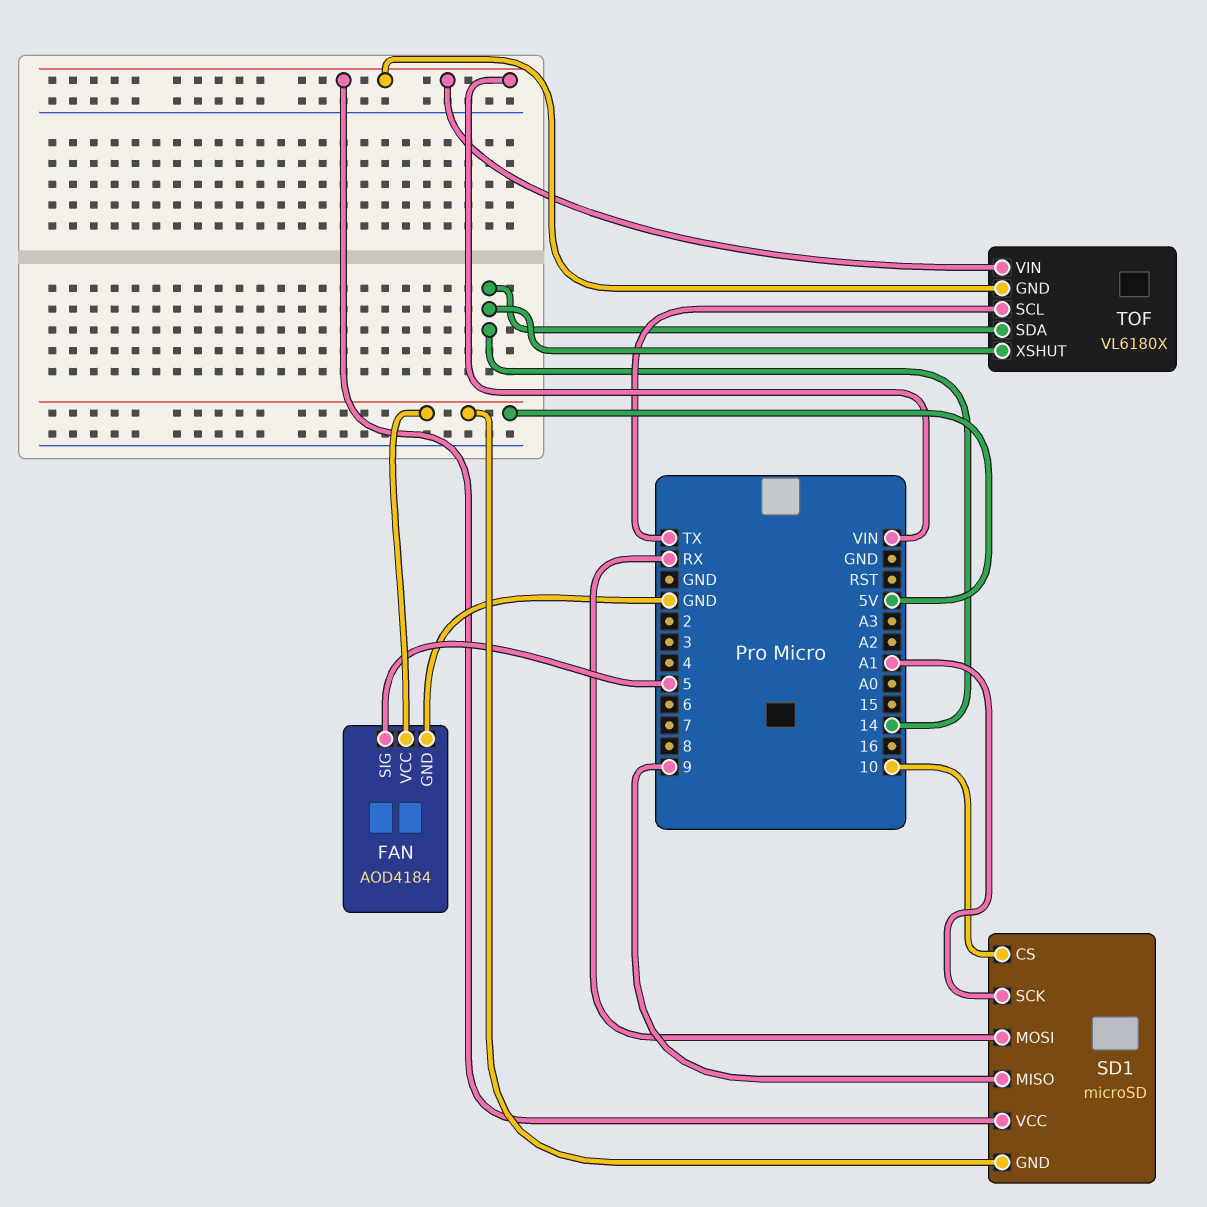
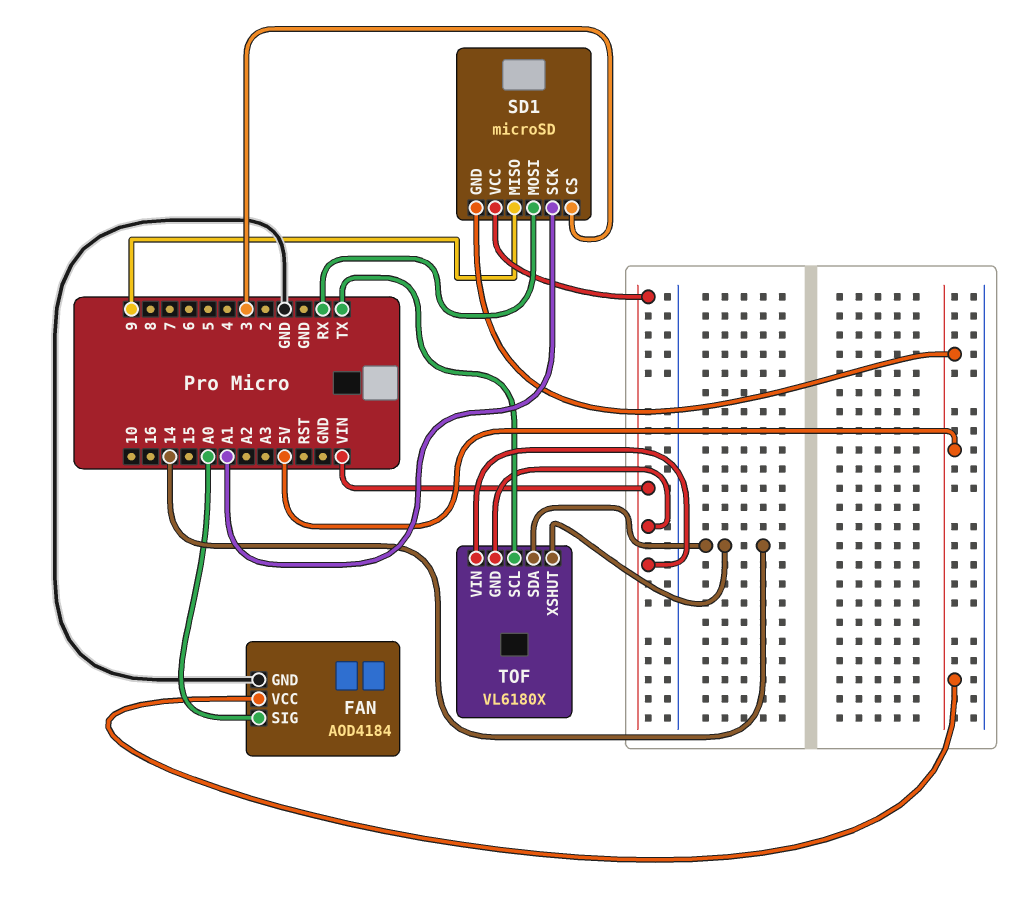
FAN pin SIG: 5 -> A0
SD1 pin CS: 10 -> 3

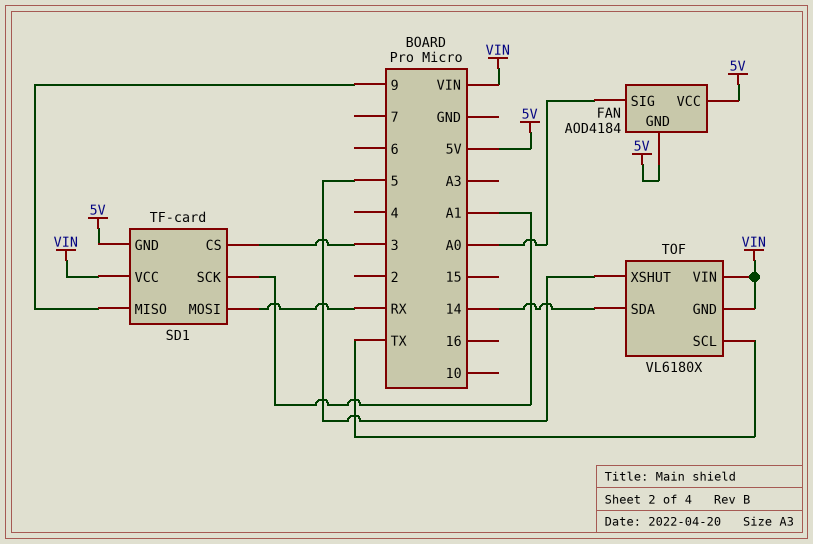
FAN pin GND: GND -> 5V
SD1: microSD -> TF-card
TOF pin XSHUT: 14 -> 5

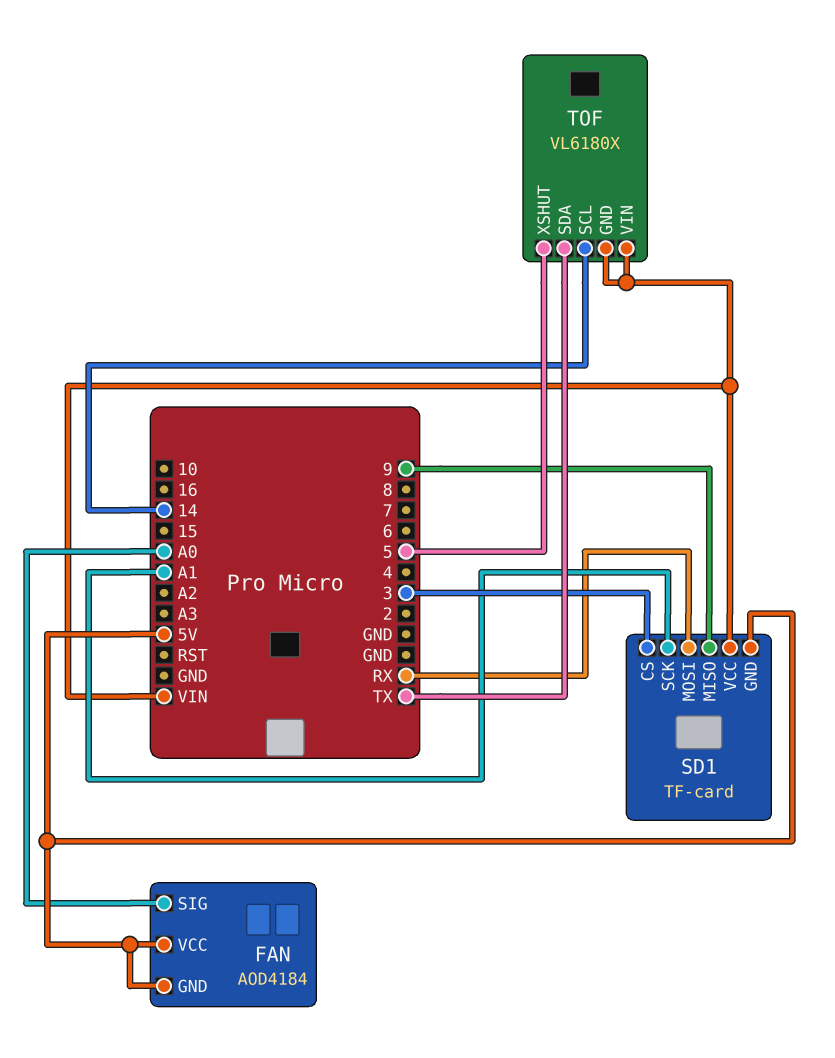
TOF pin SCL: TX -> 14
TOF pin SDA: 14 -> TX

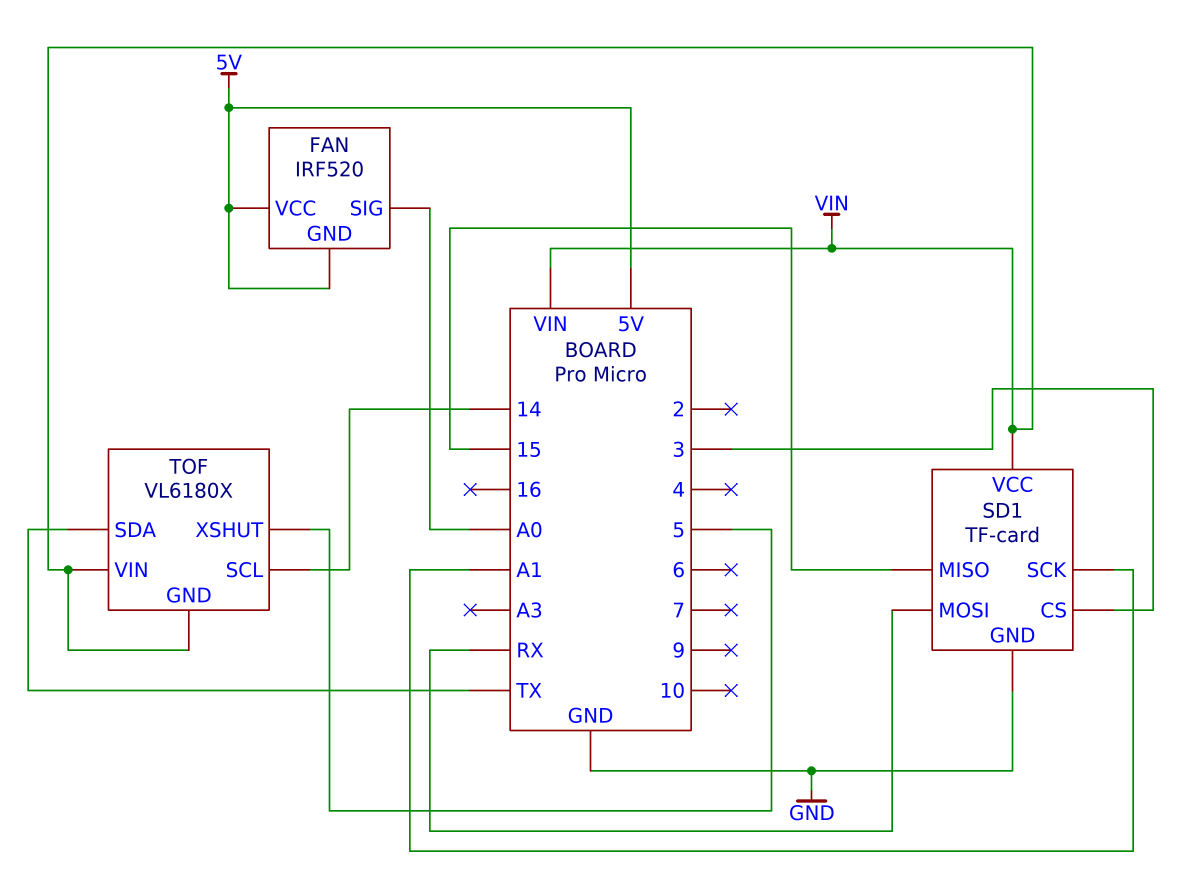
FAN: AOD4184 -> IRF520
SD1 pin GND: 5V -> GND
SD1 pin MISO: 9 -> 15

